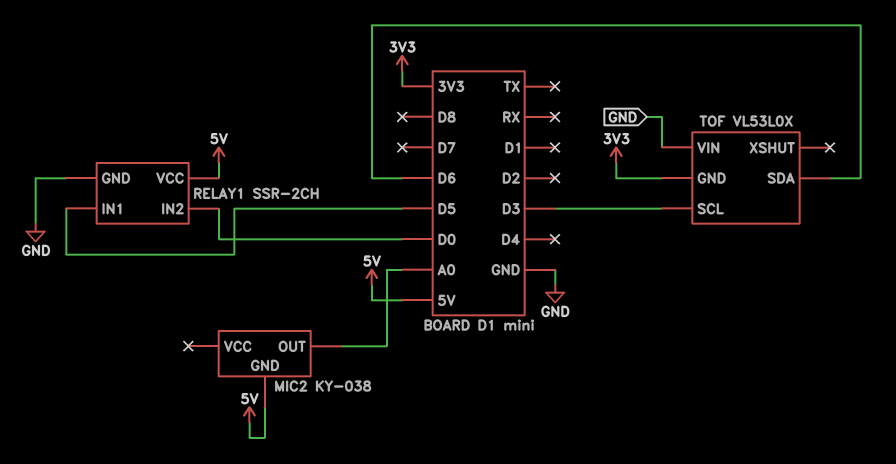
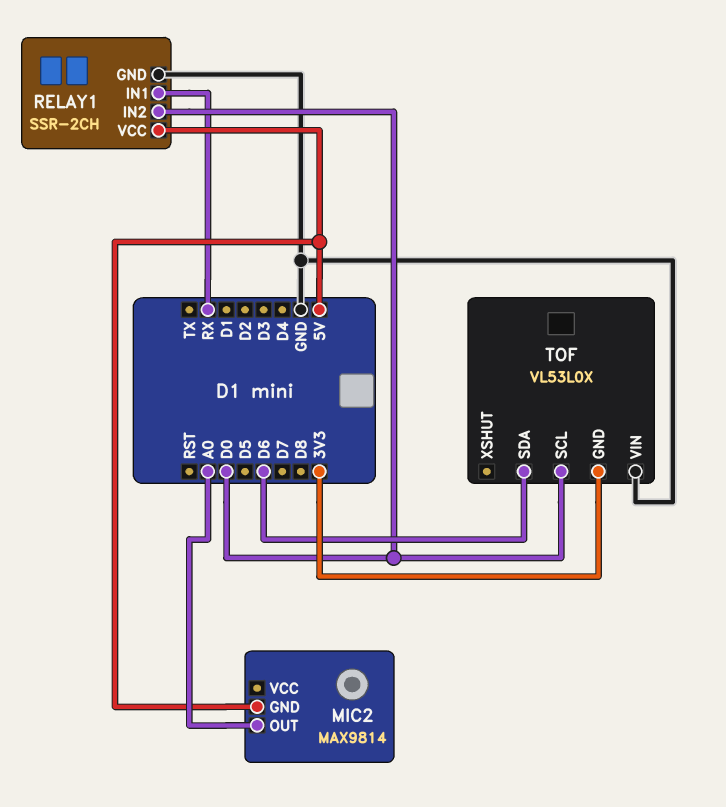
MIC2: KY-038 -> MAX9814
RELAY1 pin IN1: D5 -> RX
TOF pin SCL: D3 -> D0

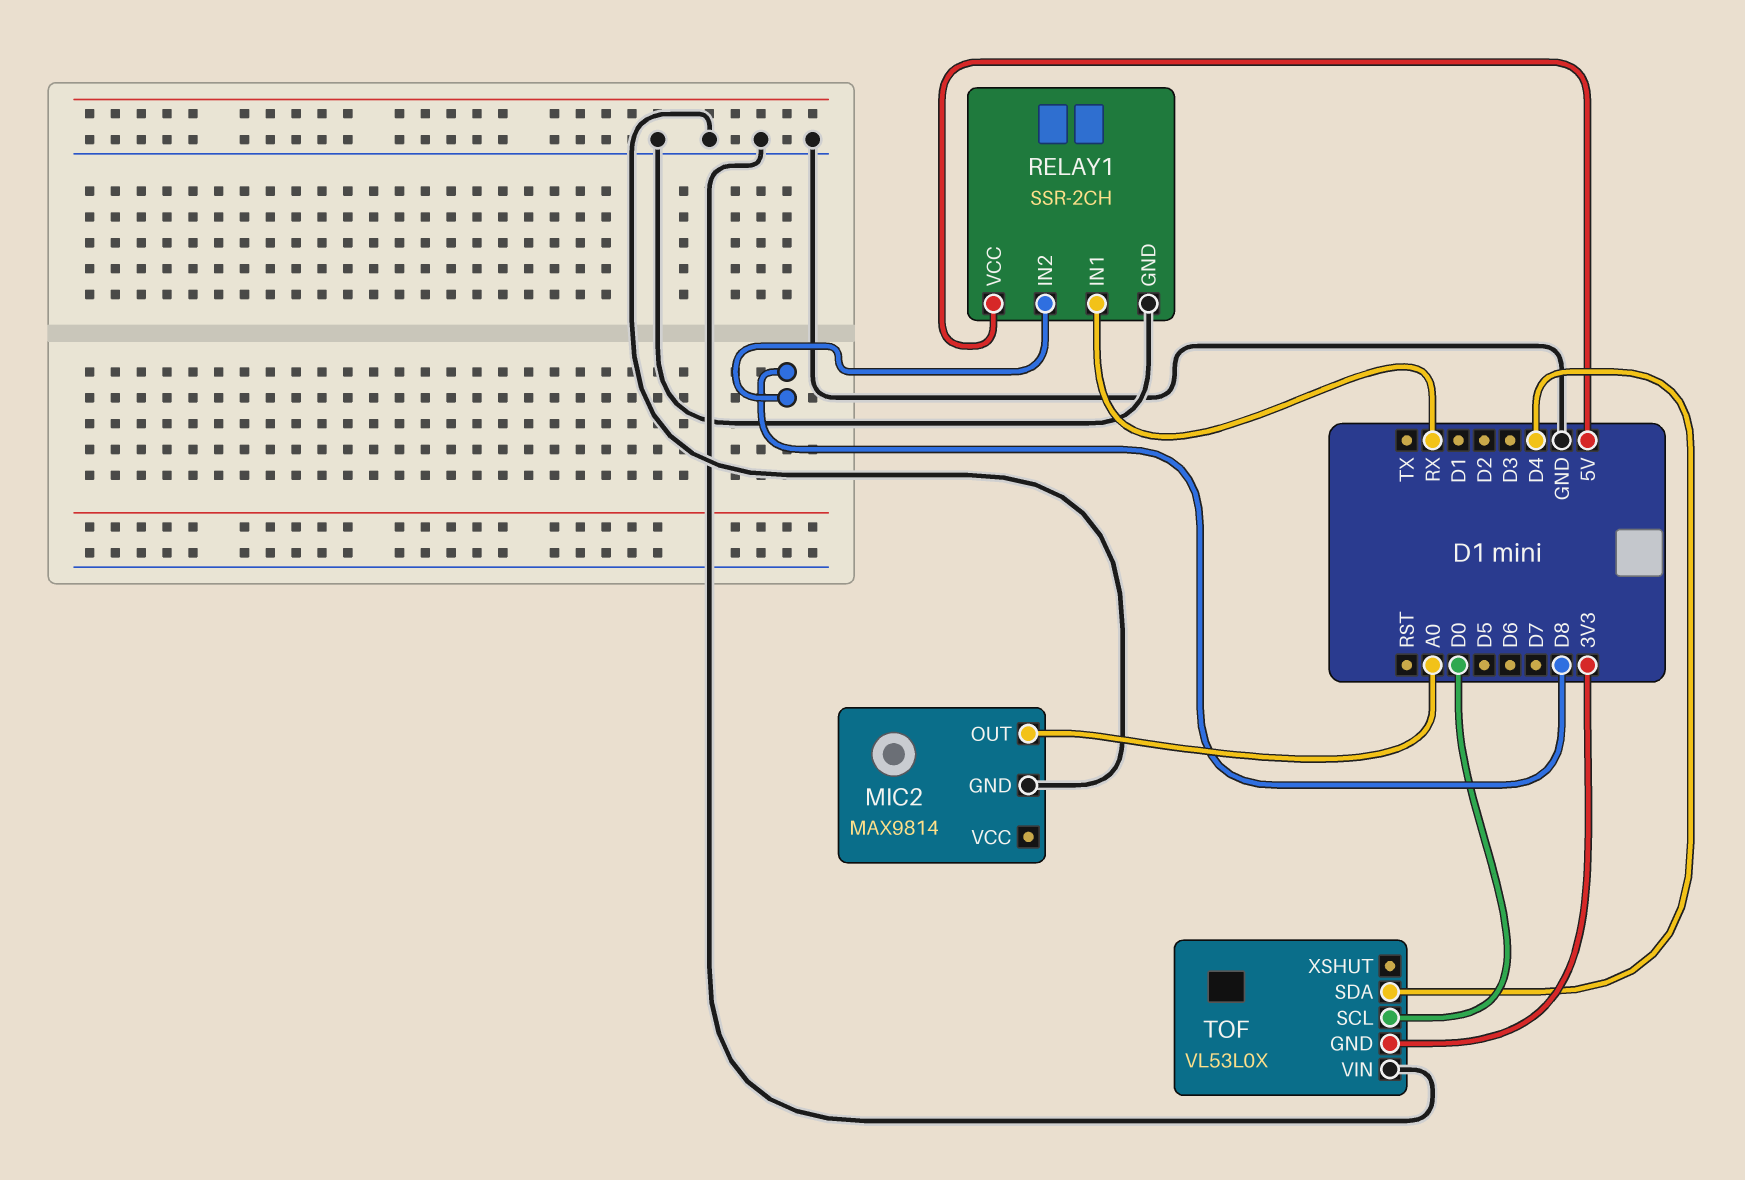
MIC2 pin GND: 5V -> GND
RELAY1 pin IN2: D0 -> D8
TOF pin SDA: D6 -> D4

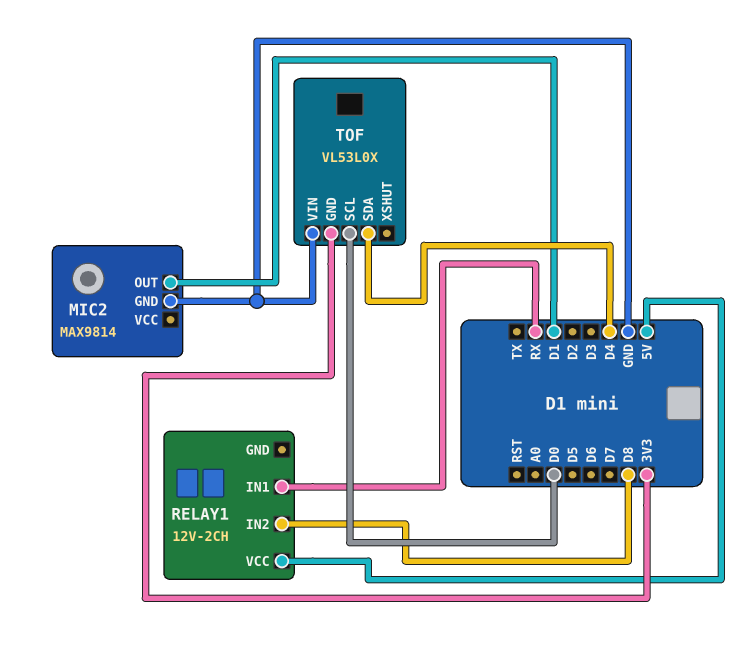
MIC2 pin OUT: A0 -> D1
RELAY1: SSR-2CH -> 12V-2CH
RELAY1 pin GND: GND -> none

